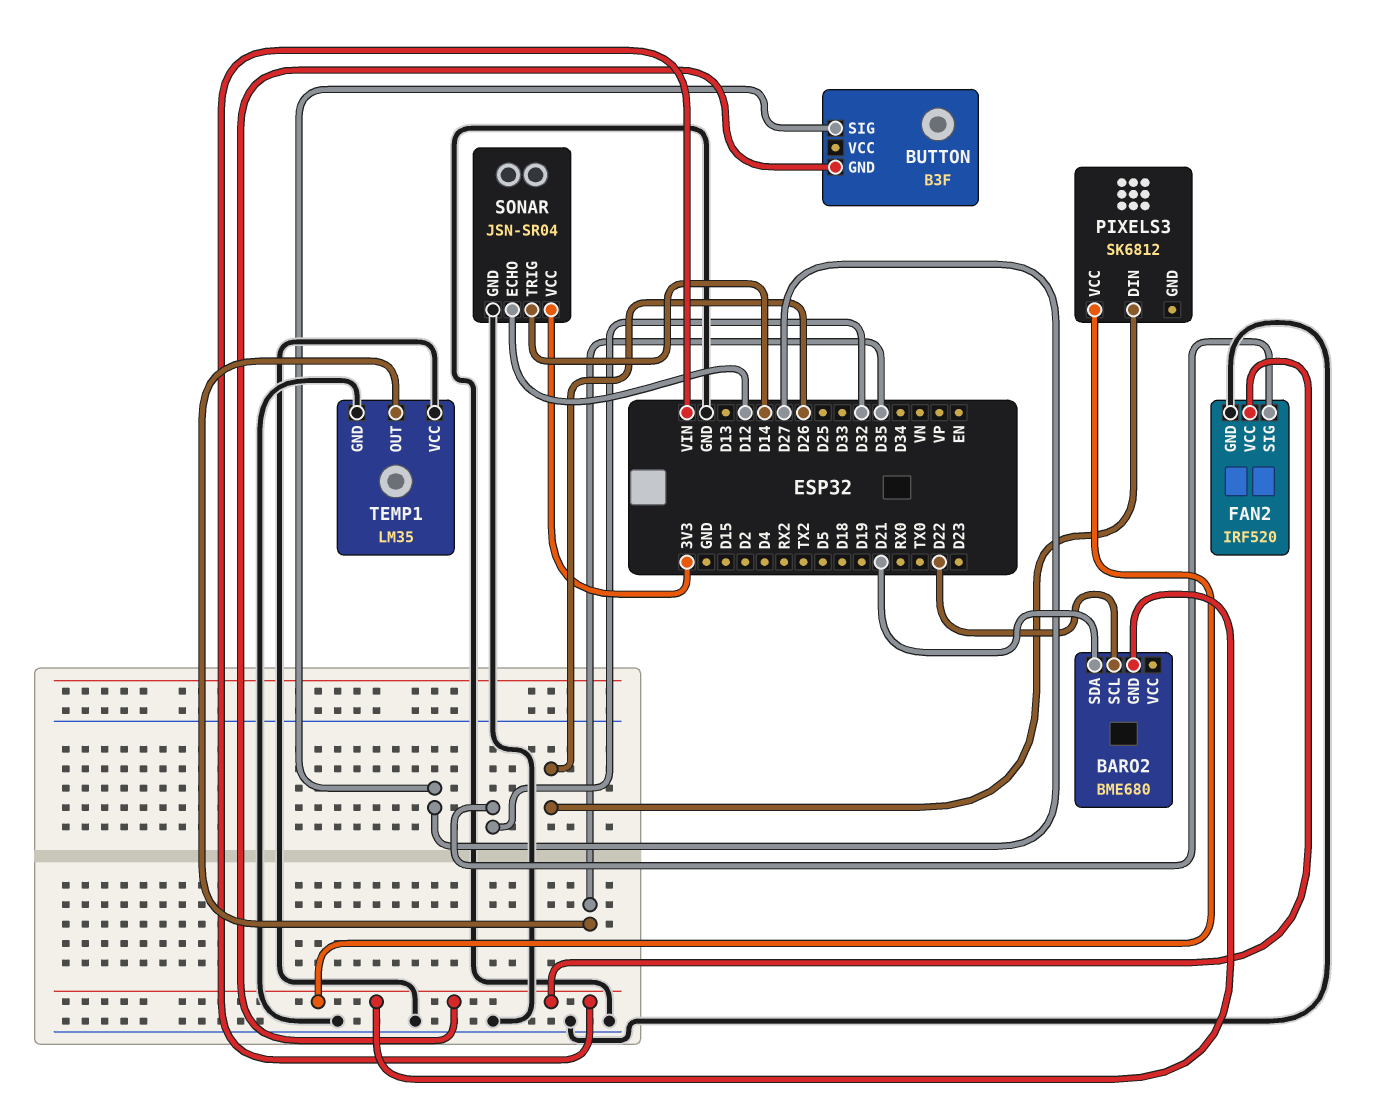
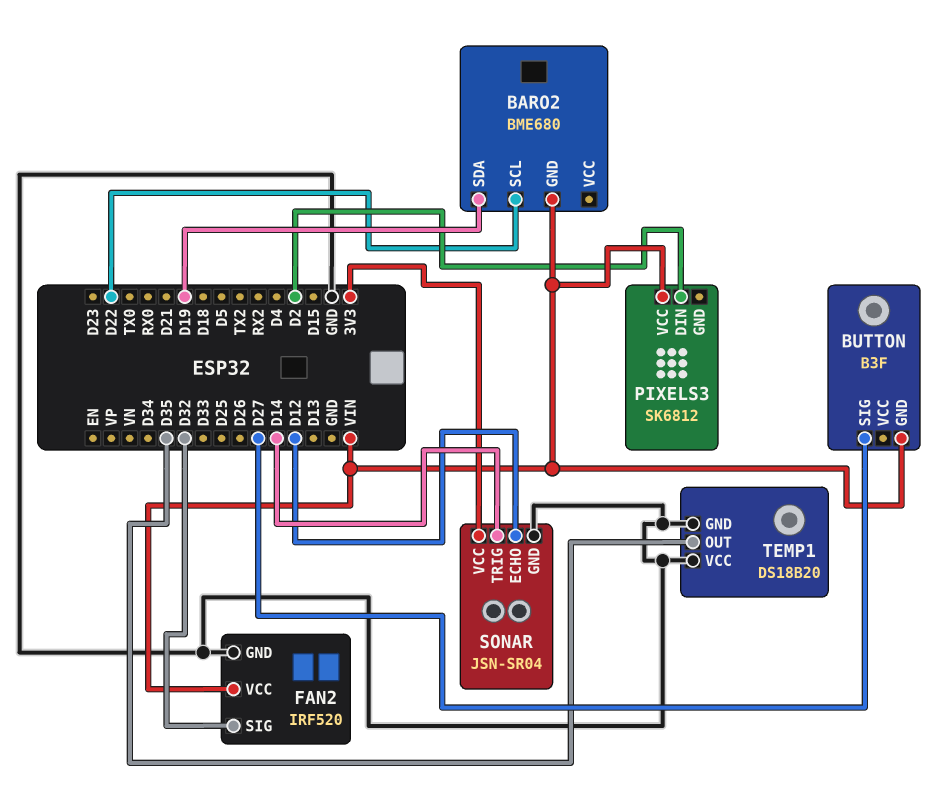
BARO2 pin SDA: D21 -> D19
PIXELS3 pin DIN: D26 -> D2
TEMP1: LM35 -> DS18B20

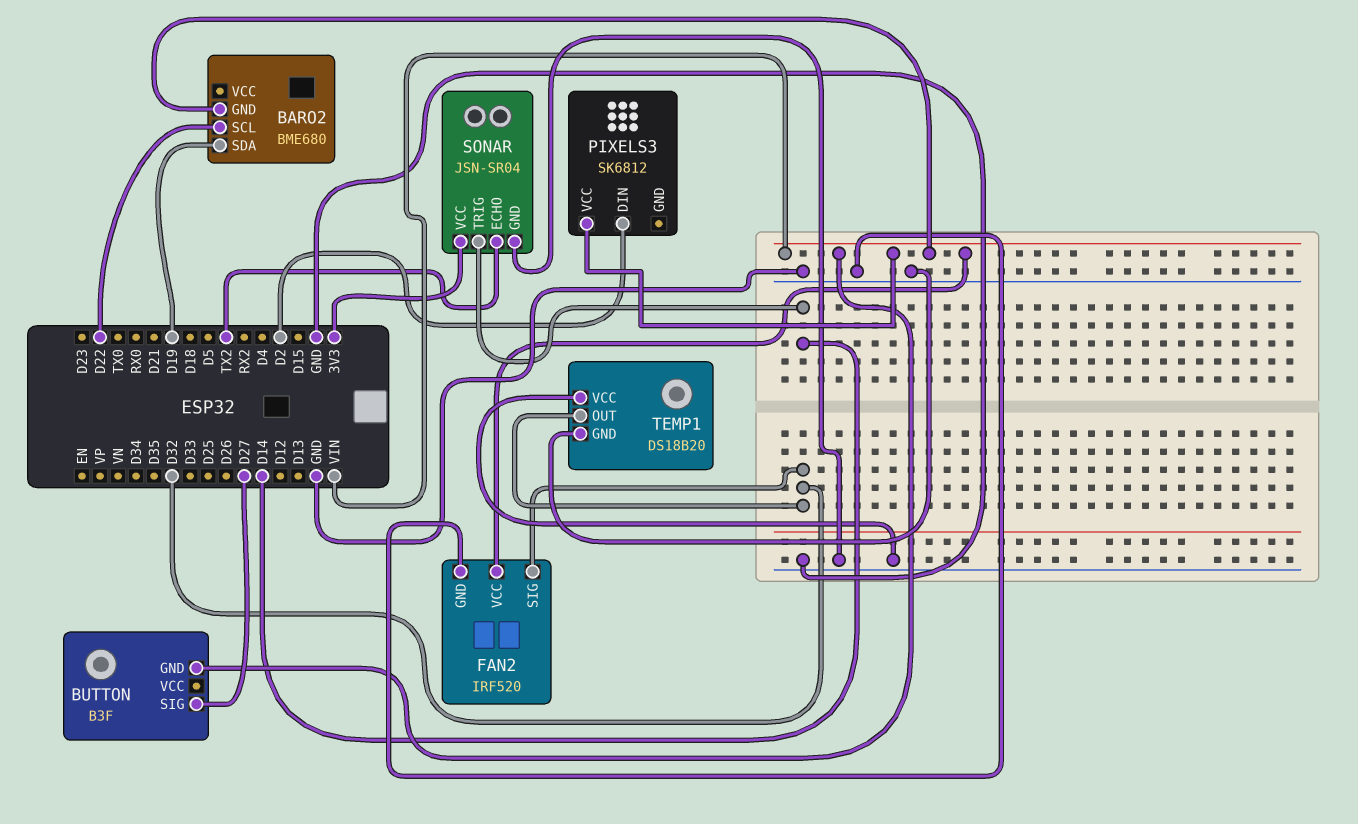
SONAR pin ECHO: D12 -> TX2
TEMP1 pin OUT: D35 -> D32

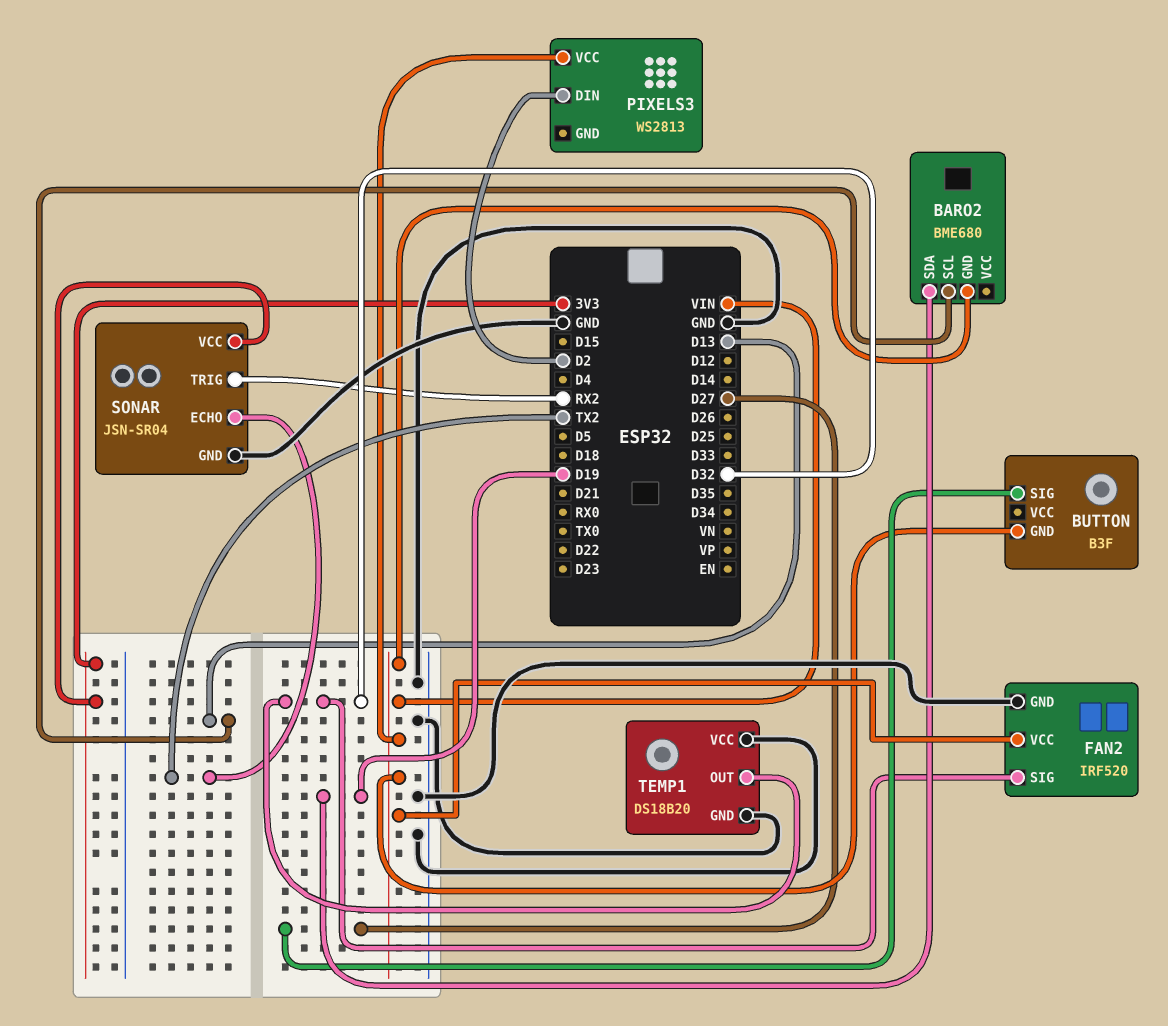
BARO2 pin SCL: D22 -> D13
PIXELS3: SK6812 -> WS2813
SONAR pin TRIG: D14 -> RX2

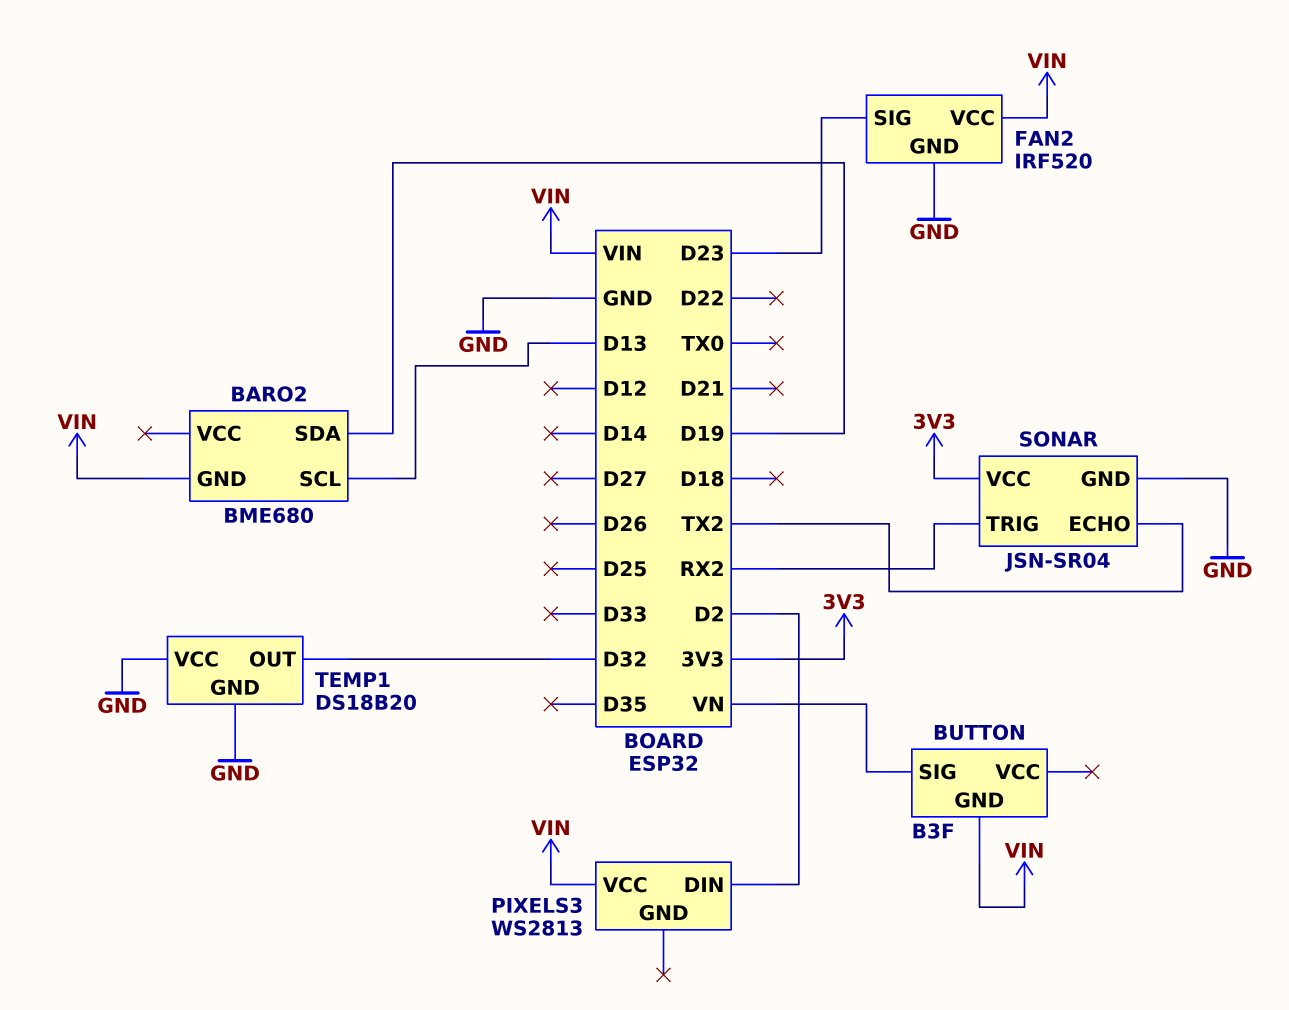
BUTTON pin SIG: D27 -> VN
FAN2 pin SIG: D32 -> D23

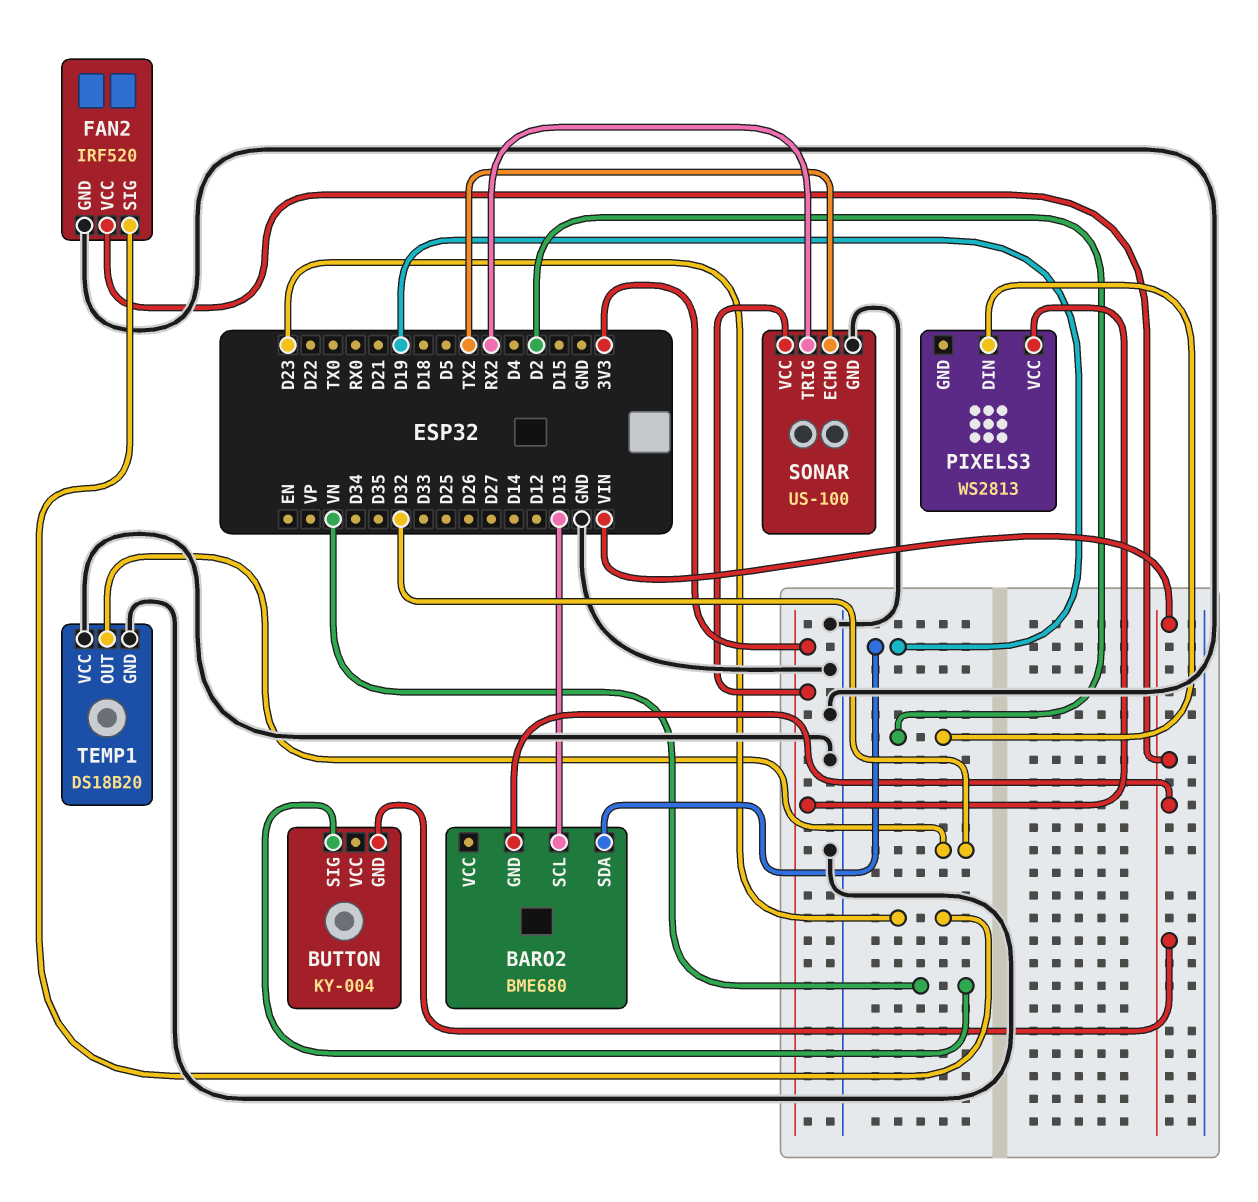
BUTTON: B3F -> KY-004
PIXELS3 pin VCC: VIN -> 3V3
SONAR: JSN-SR04 -> US-100

